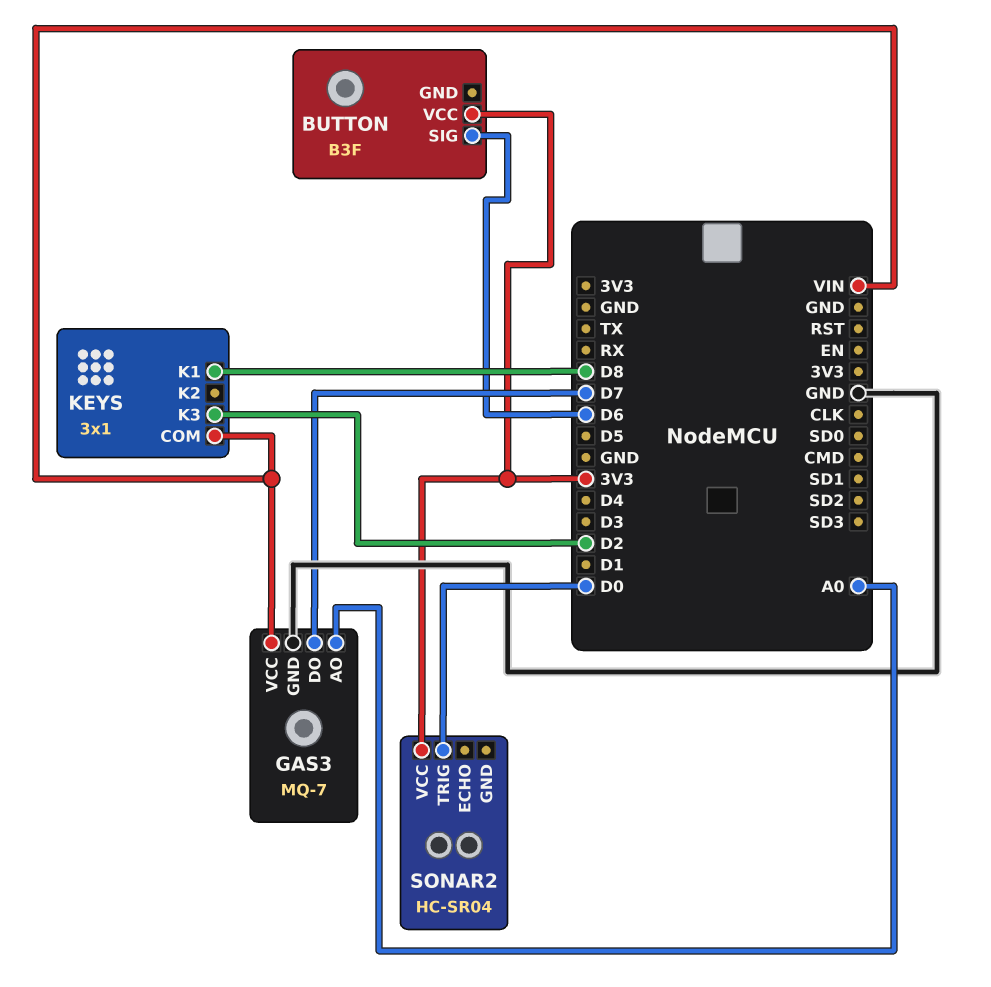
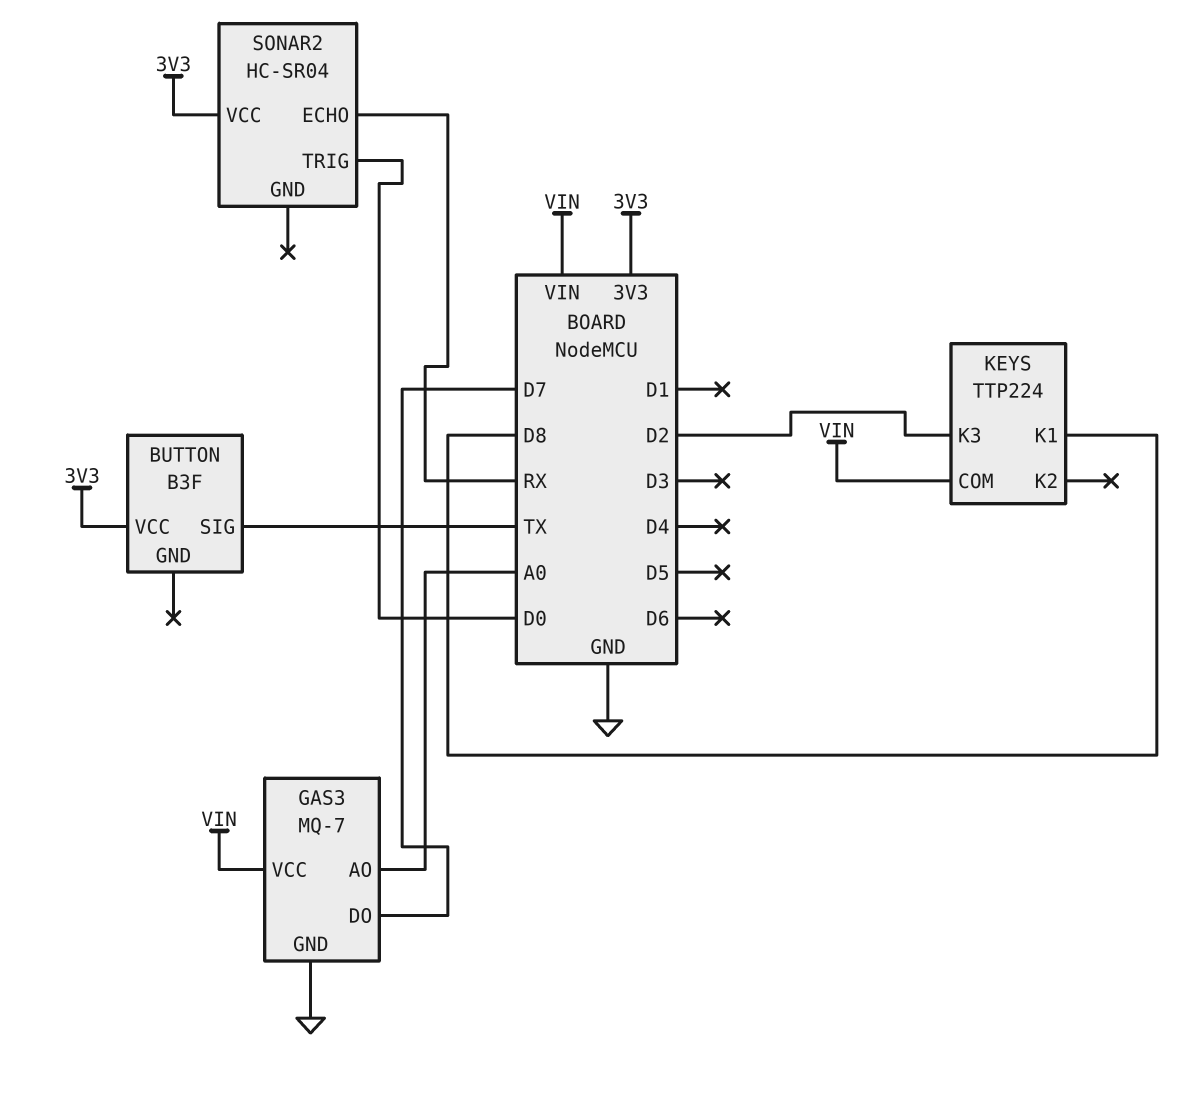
BUTTON pin SIG: D6 -> TX
KEYS: 3x1 -> TTP224
SONAR2 pin ECHO: none -> RX

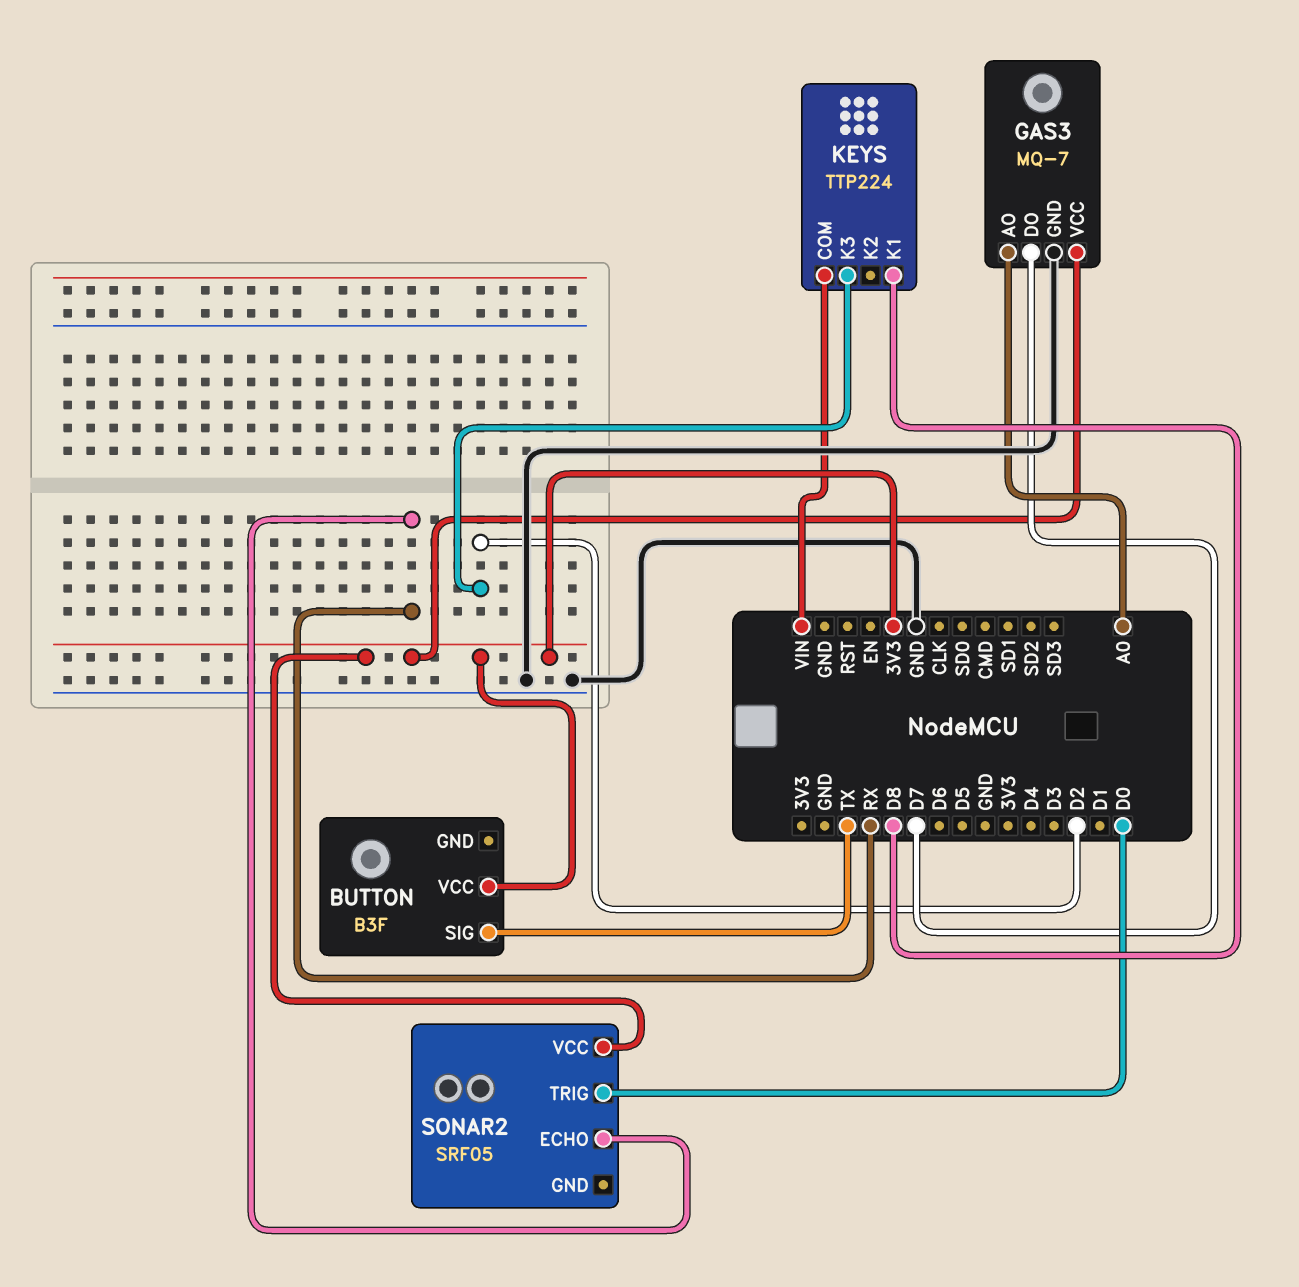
GAS3 pin VCC: VIN -> 3V3
SONAR2: HC-SR04 -> SRF05

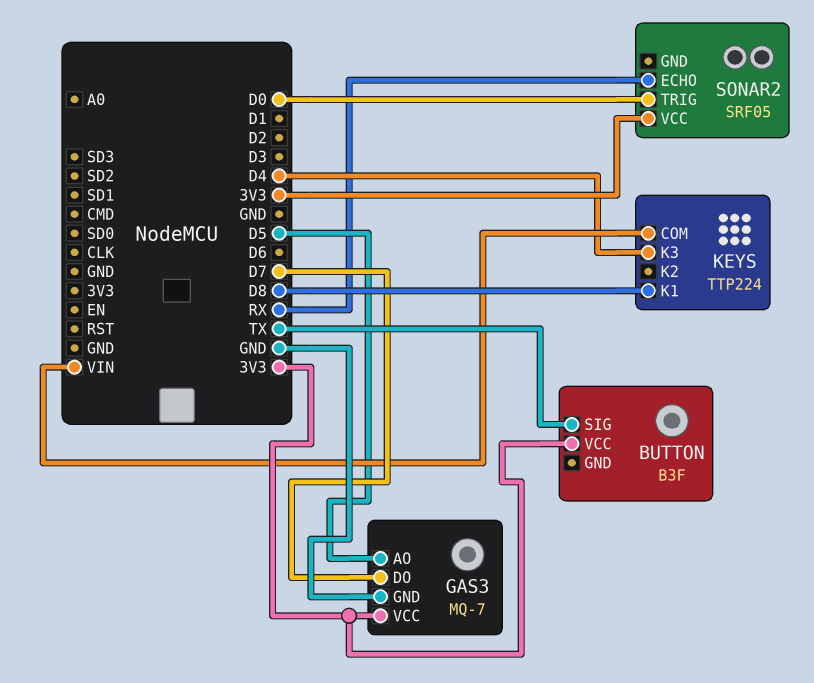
GAS3 pin AO: A0 -> D5
KEYS pin K3: D2 -> D4

